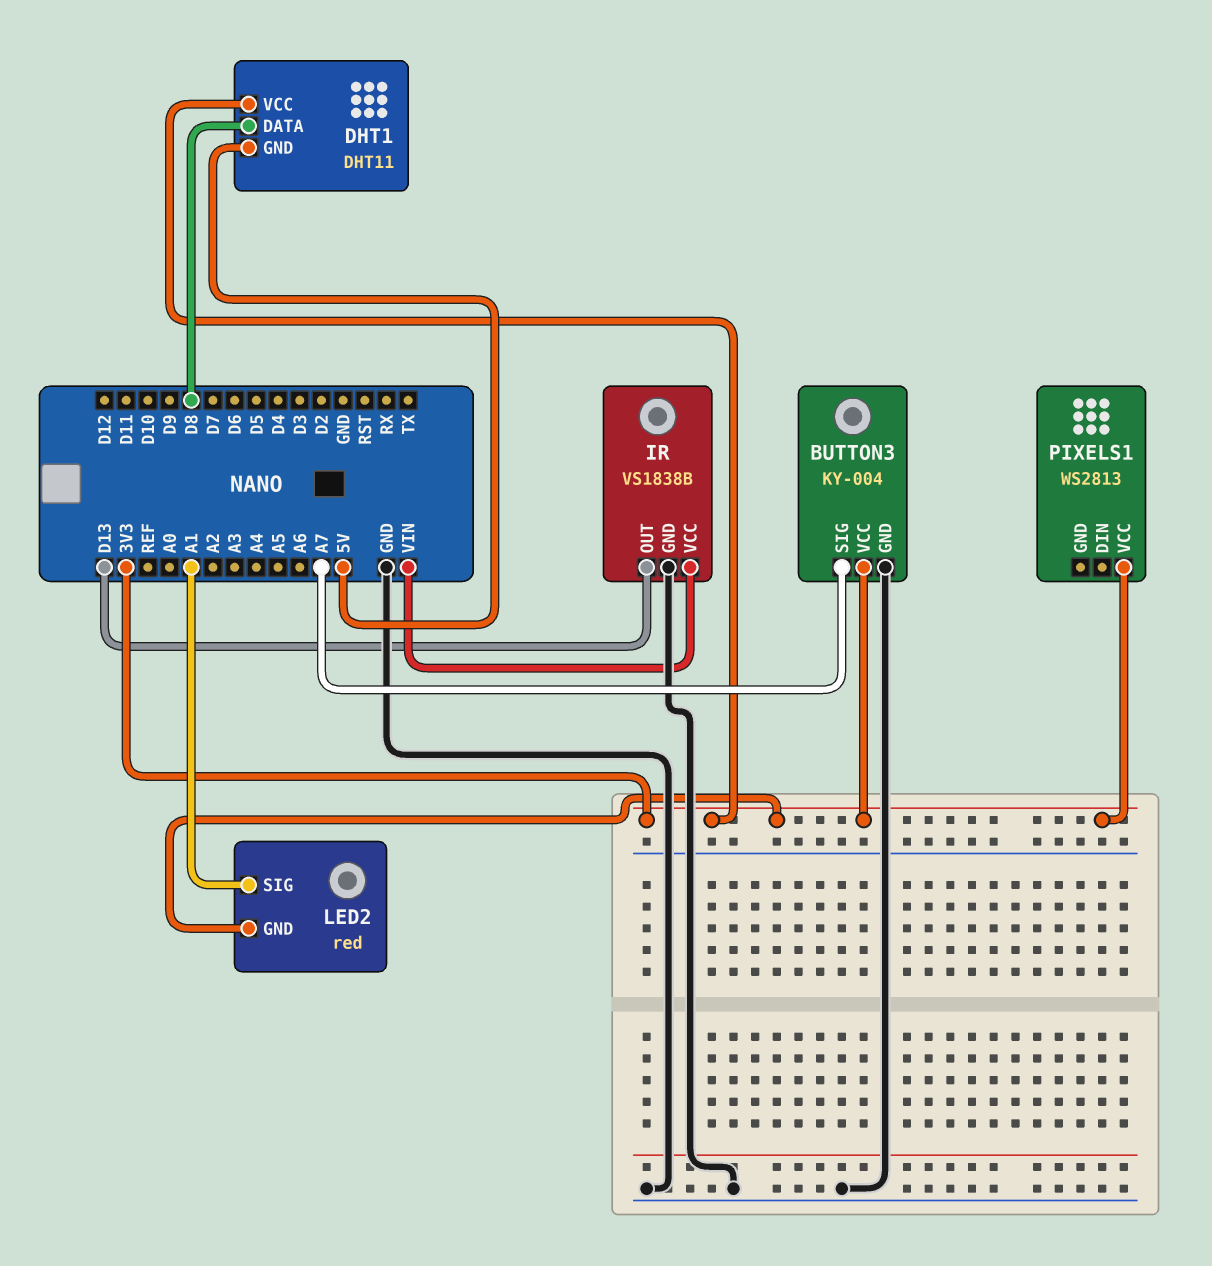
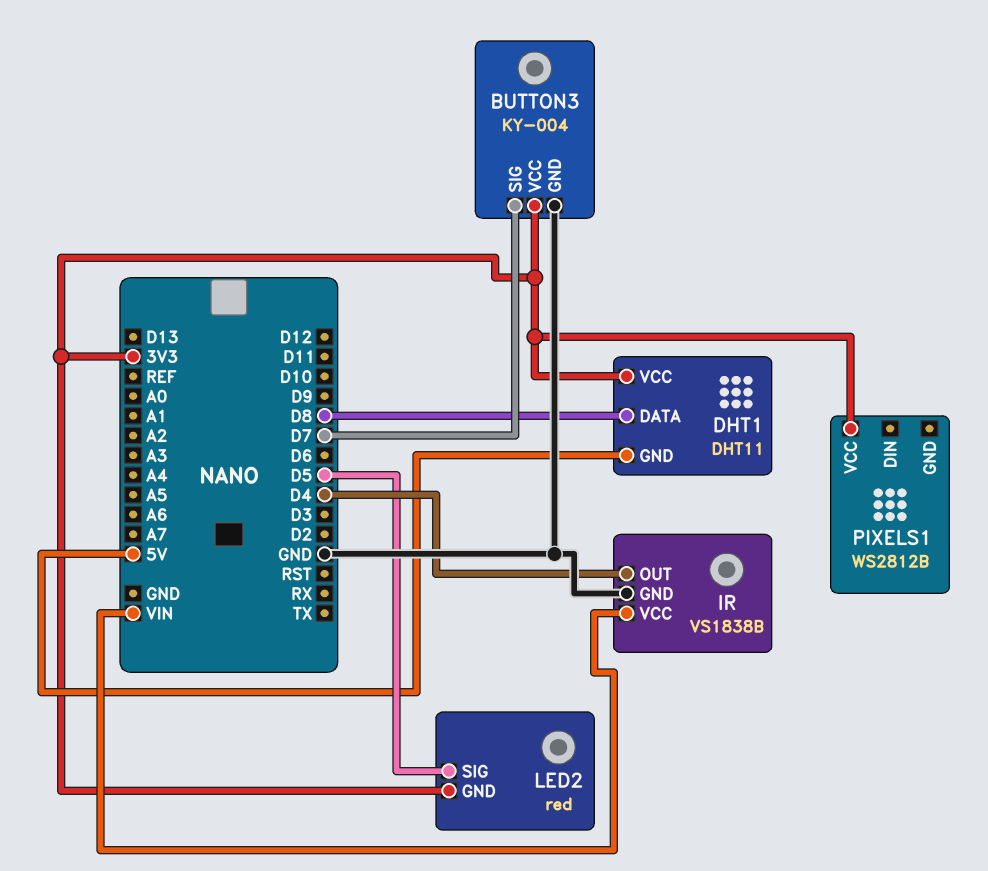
BUTTON3 pin SIG: A7 -> D7
IR pin OUT: D13 -> D4
LED2 pin SIG: A1 -> D5
PIXELS1: WS2813 -> WS2812B

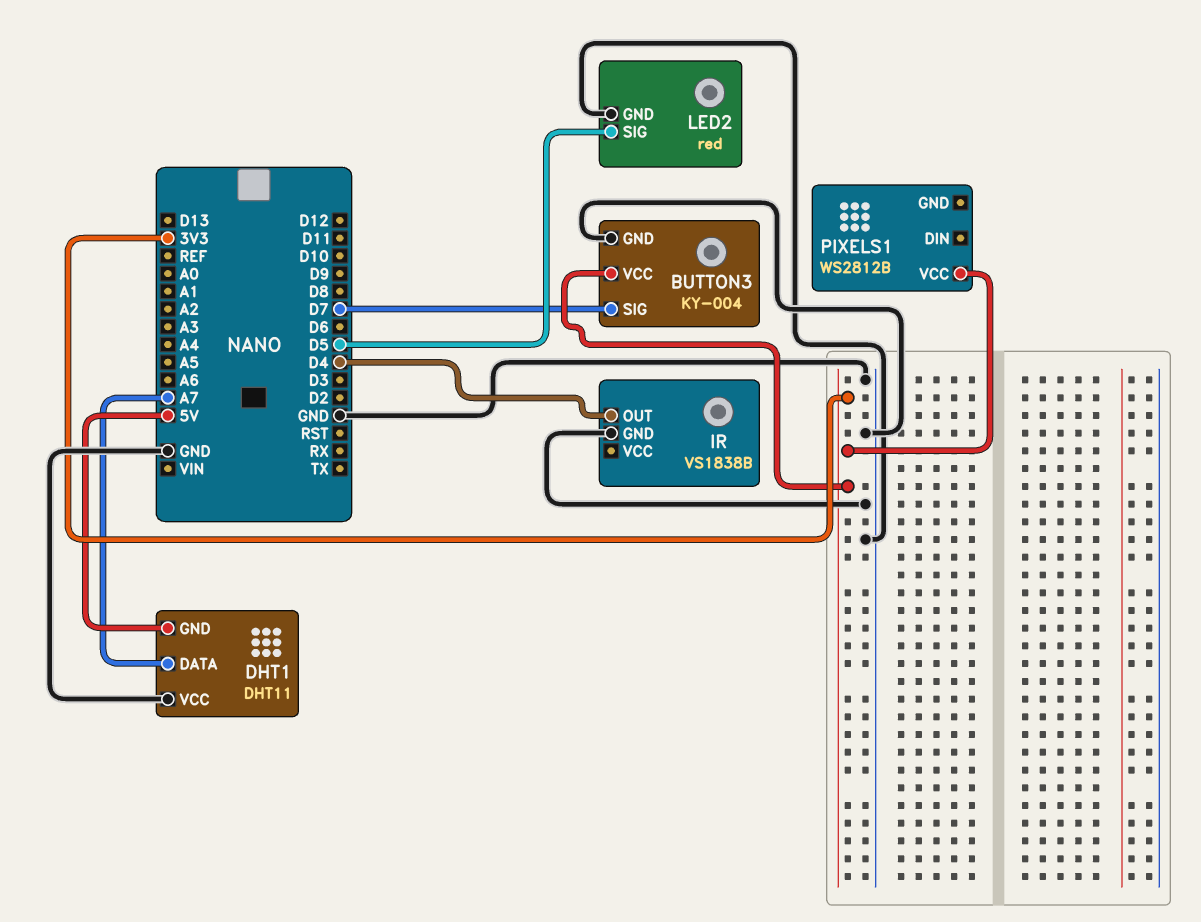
DHT1 pin DATA: D8 -> A7
DHT1 pin VCC: 3V3 -> GND
IR pin VCC: VIN -> none
LED2 pin GND: 3V3 -> GND

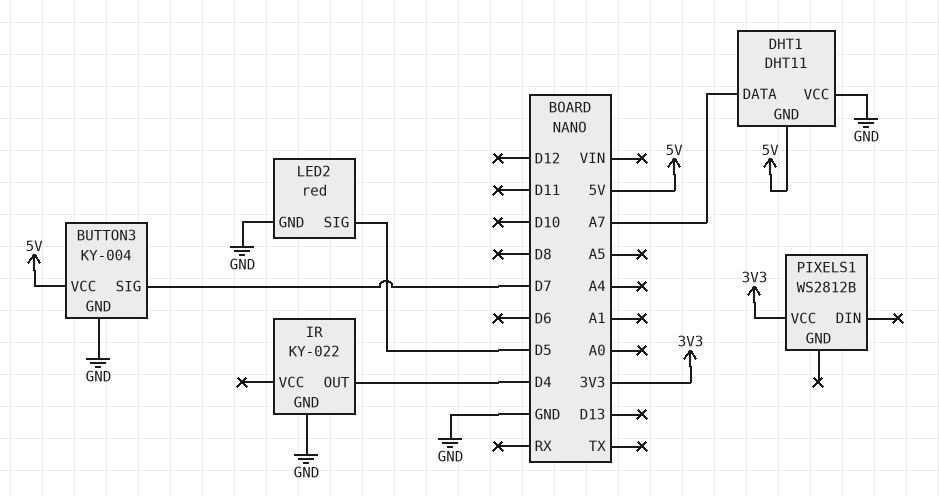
BUTTON3 pin VCC: 3V3 -> 5V
IR: VS1838B -> KY-022

